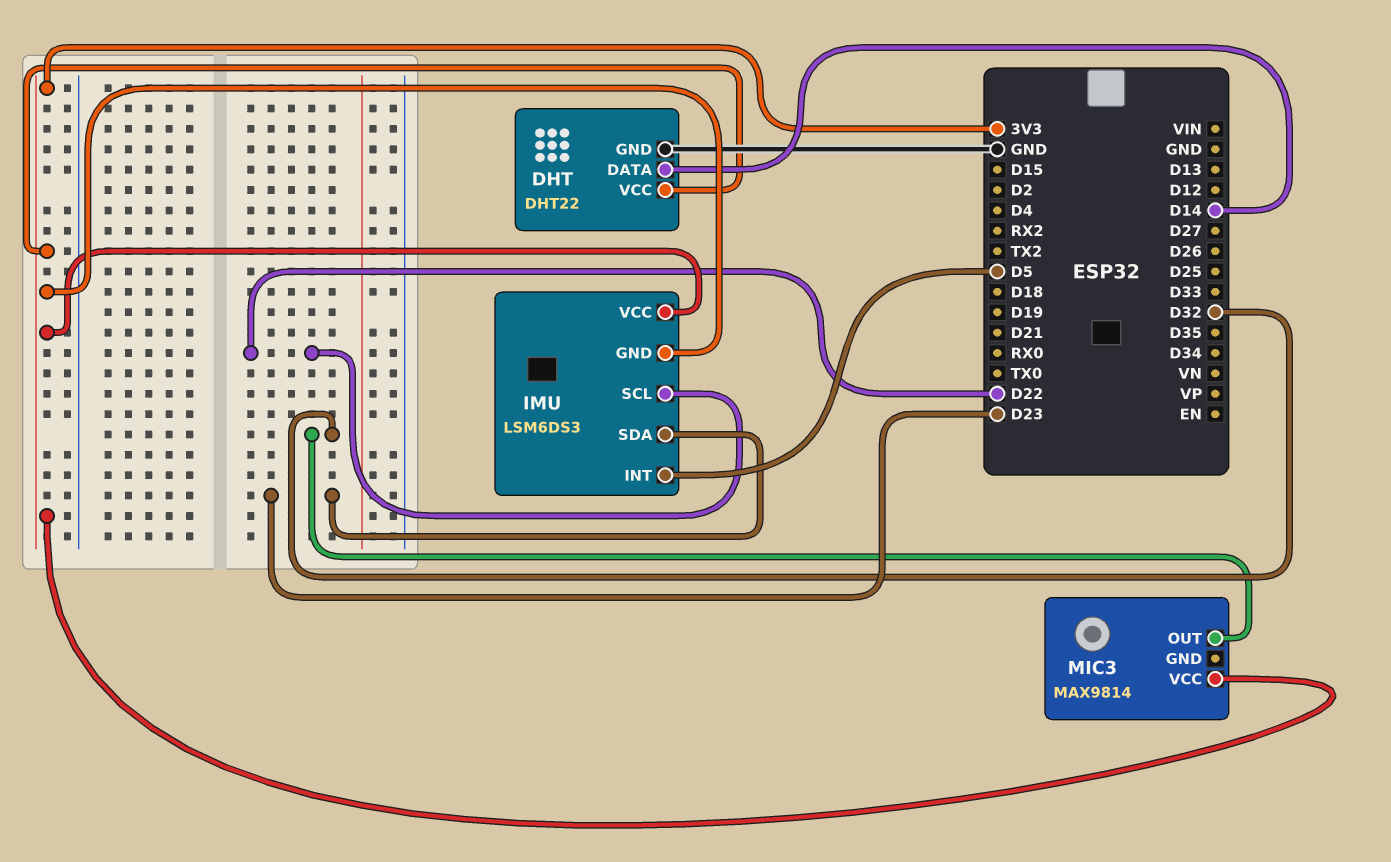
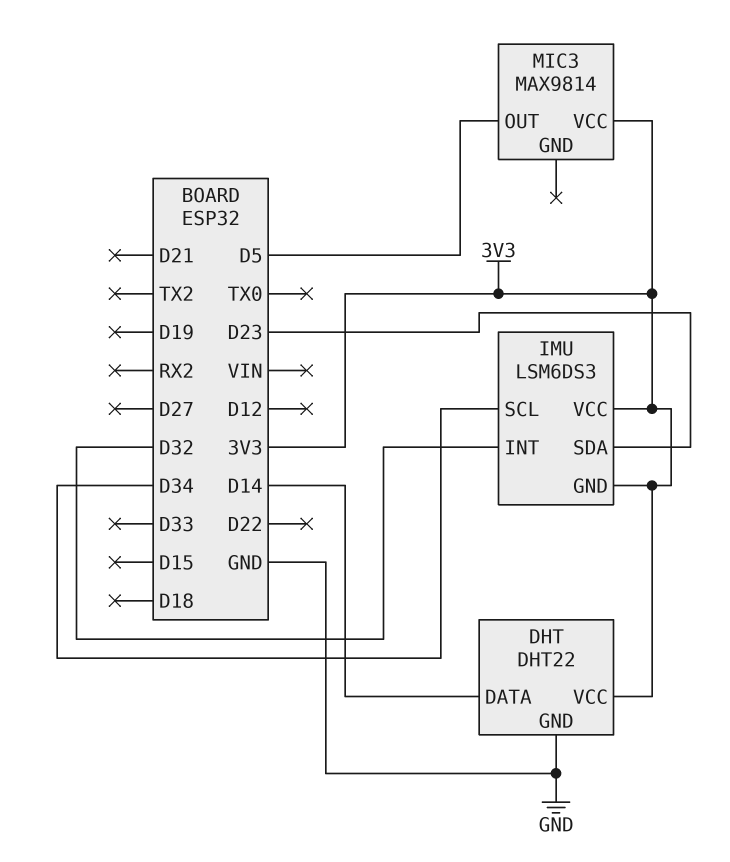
IMU pin INT: D5 -> D32
IMU pin SCL: D22 -> D34
MIC3 pin OUT: D32 -> D5

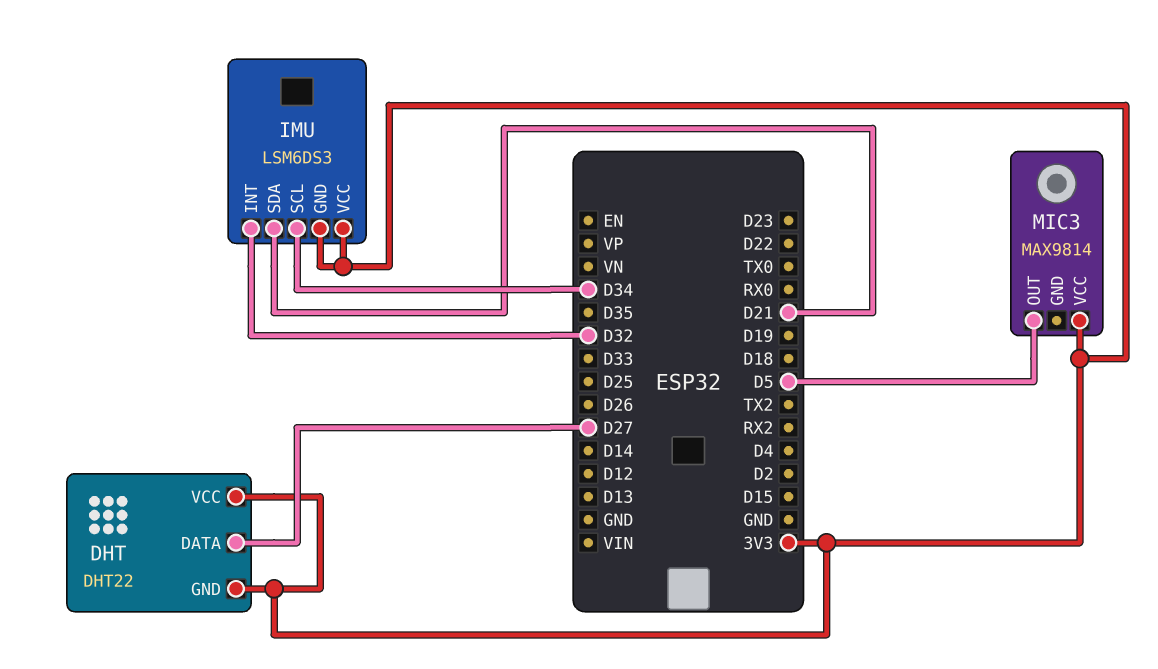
DHT pin DATA: D14 -> D27
DHT pin GND: GND -> 3V3
IMU pin SDA: D23 -> D21

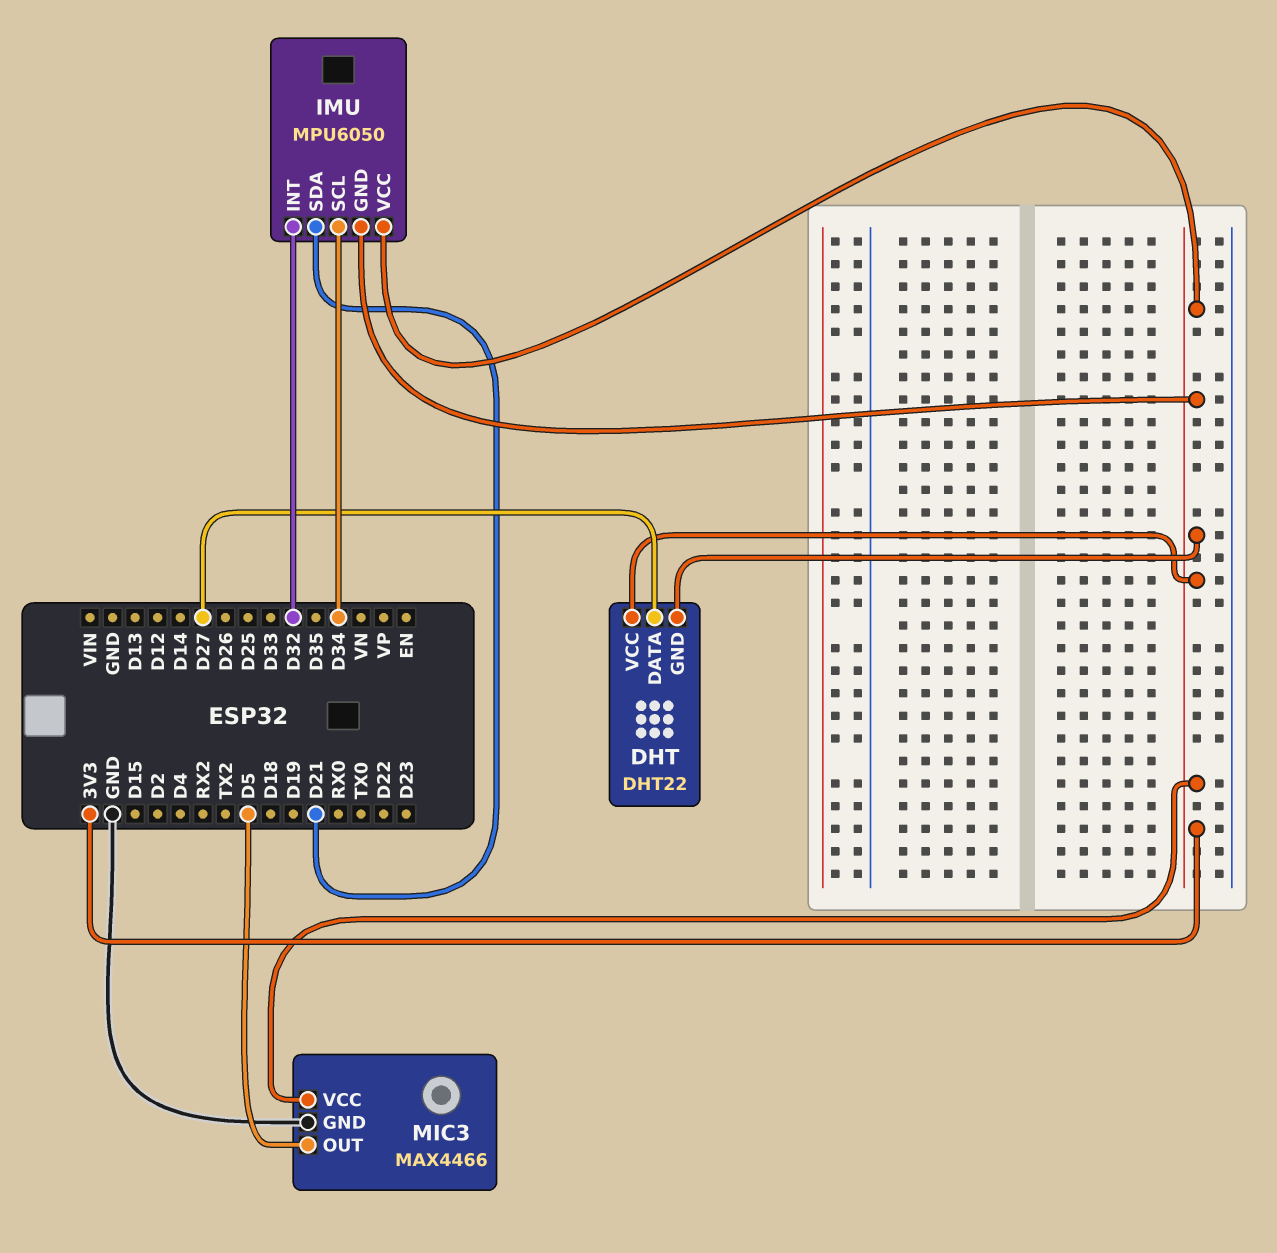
IMU: LSM6DS3 -> MPU6050
MIC3: MAX9814 -> MAX4466
MIC3 pin GND: none -> GND

